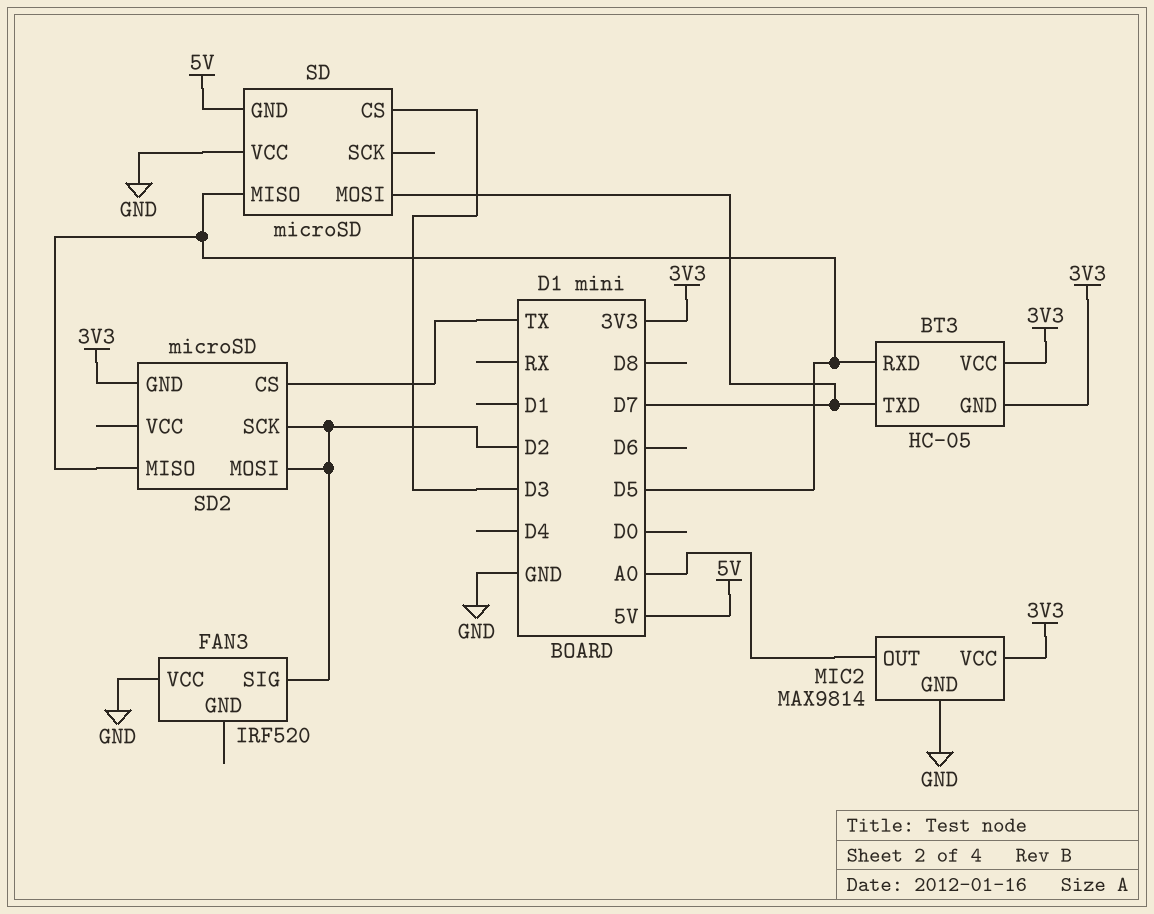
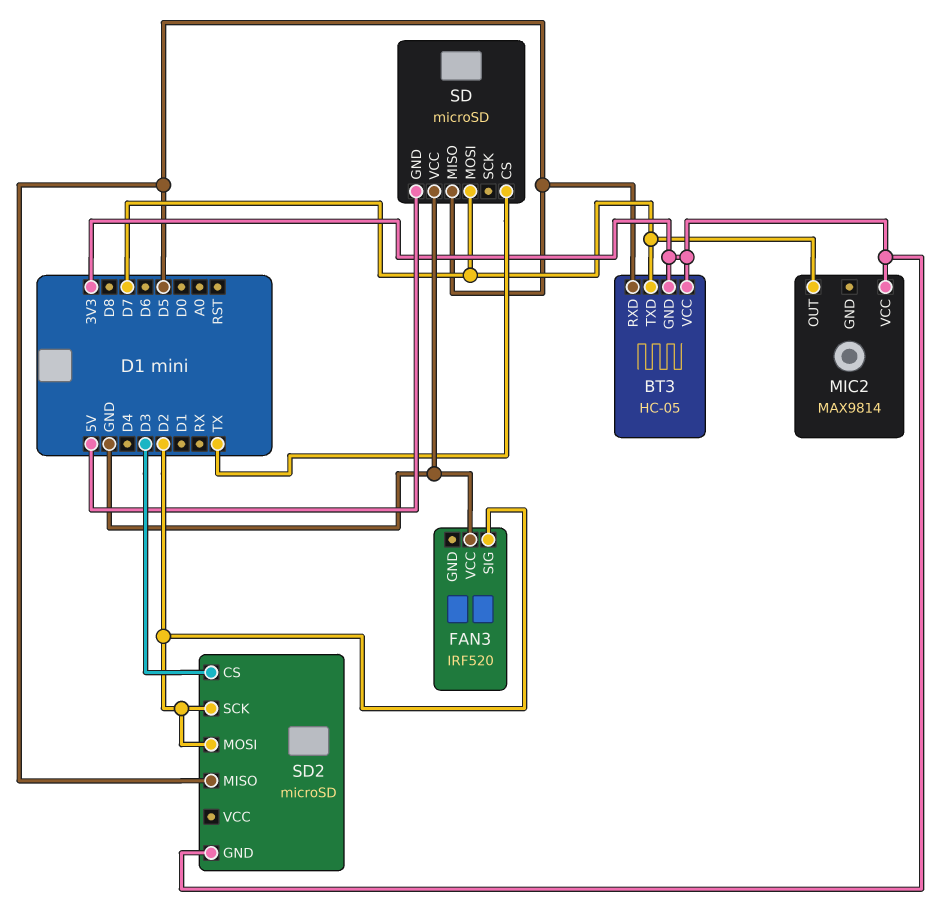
MIC2 pin GND: GND -> none
MIC2 pin OUT: A0 -> D7
SD pin CS: D3 -> TX
SD2 pin CS: TX -> D3

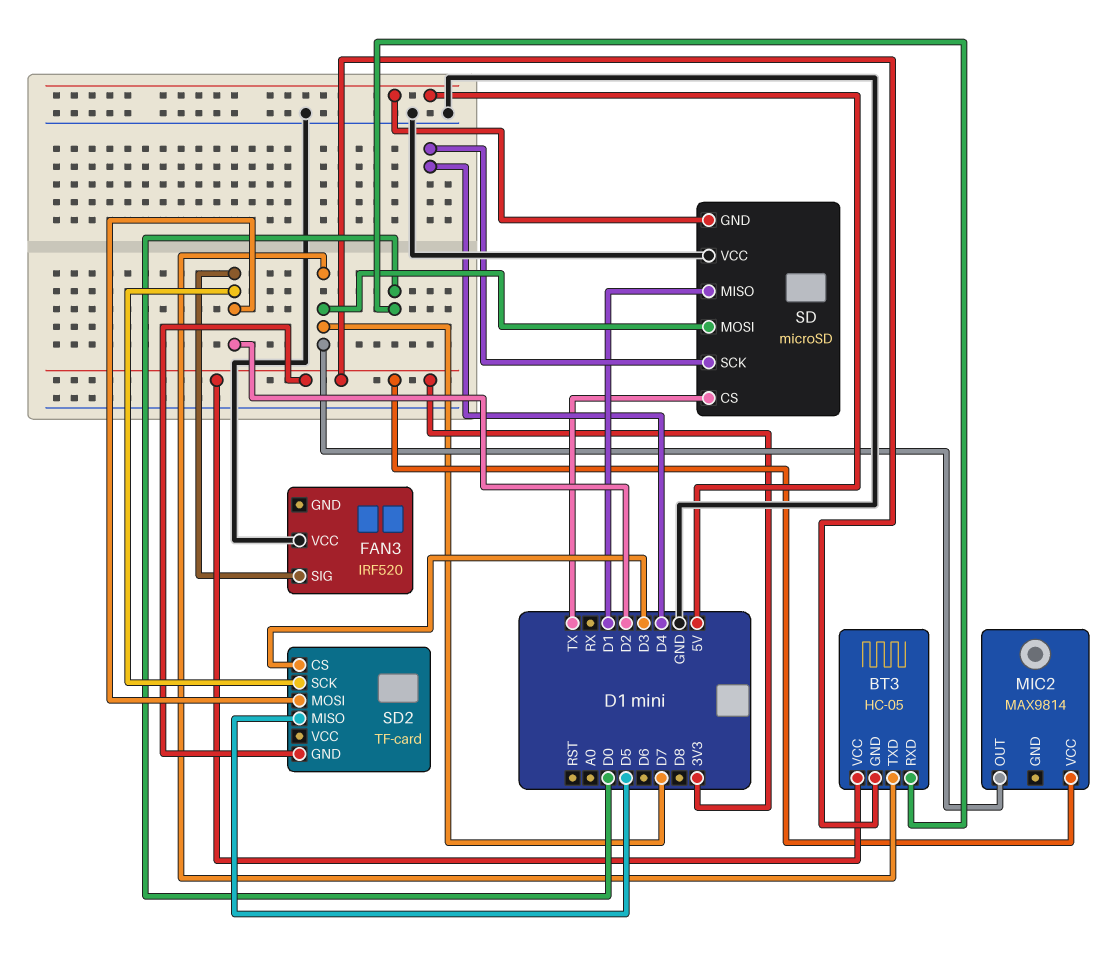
BT3 pin RXD: D5 -> D0
SD pin MISO: D5 -> D1
SD pin SCK: none -> D4
SD2: microSD -> TF-card

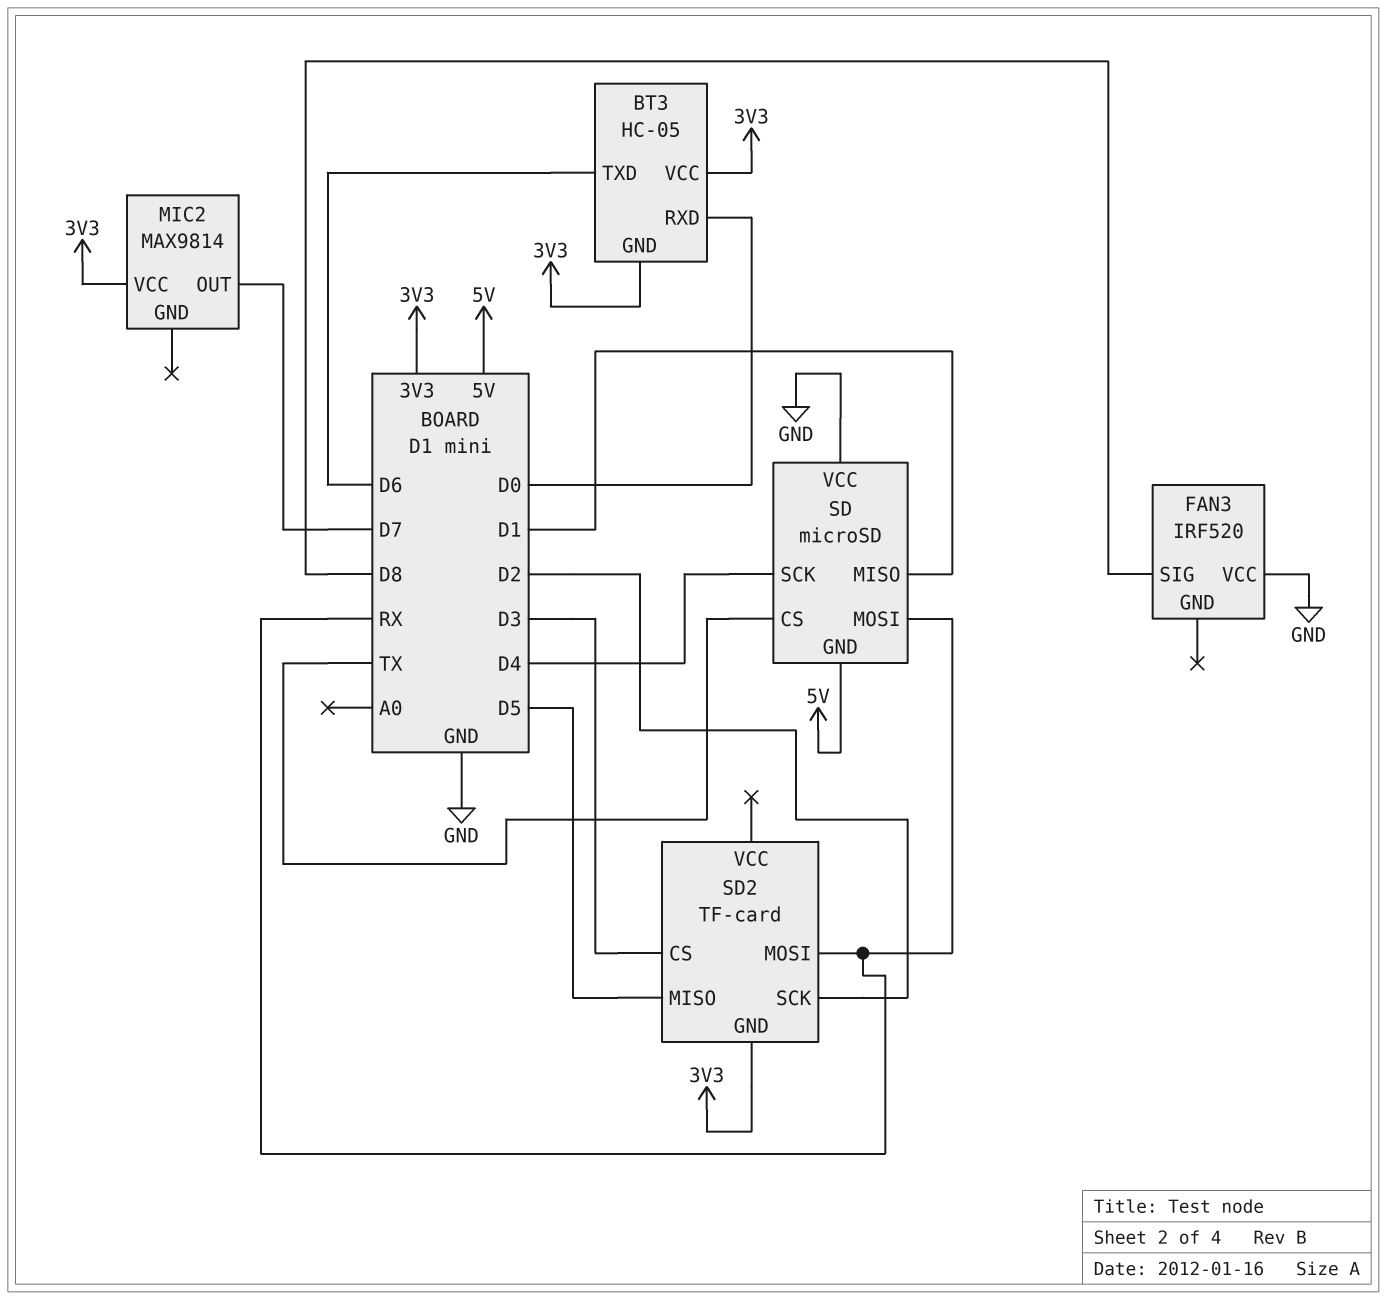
BT3 pin TXD: D7 -> D6
FAN3 pin SIG: D2 -> D8
SD pin MOSI: D7 -> RX
SD2 pin MOSI: D2 -> RX

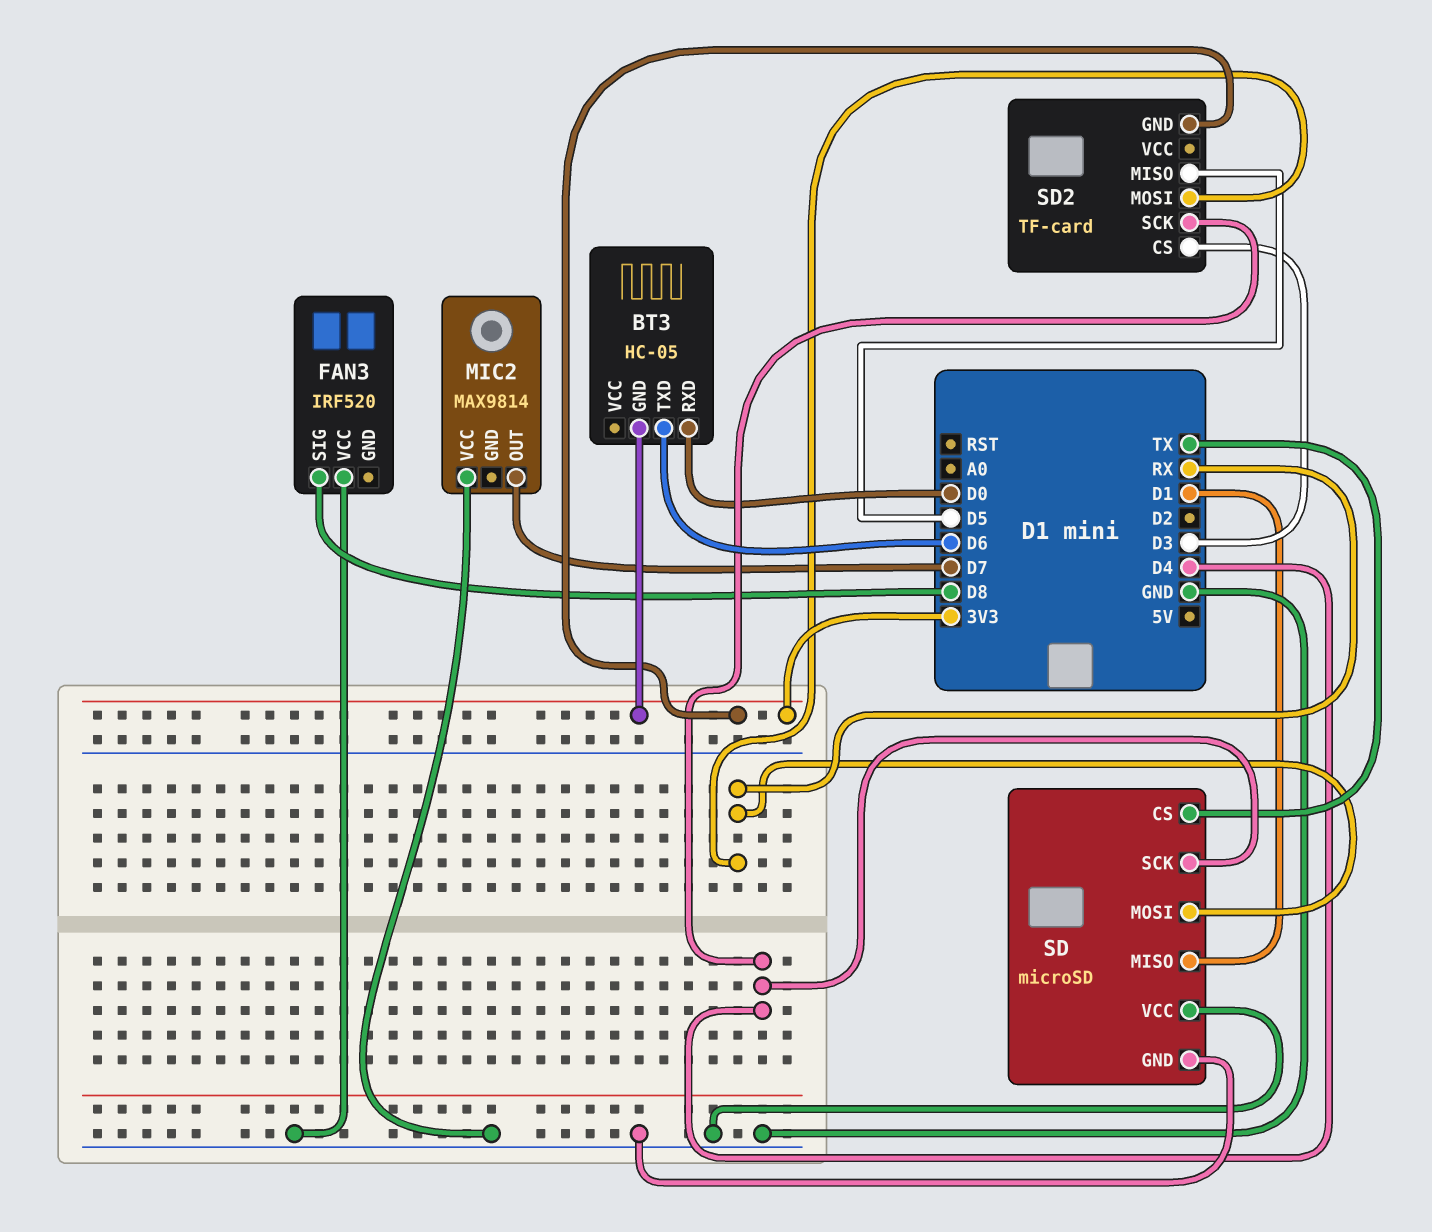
BT3 pin VCC: 3V3 -> none
MIC2 pin VCC: 3V3 -> GND
SD pin GND: 5V -> GND
SD2 pin SCK: D2 -> D4

